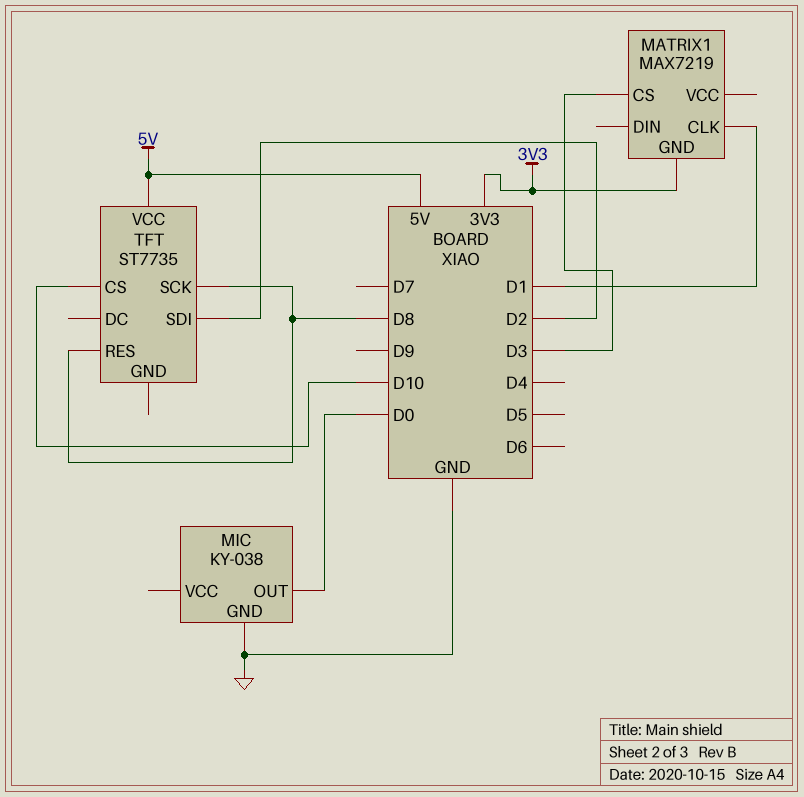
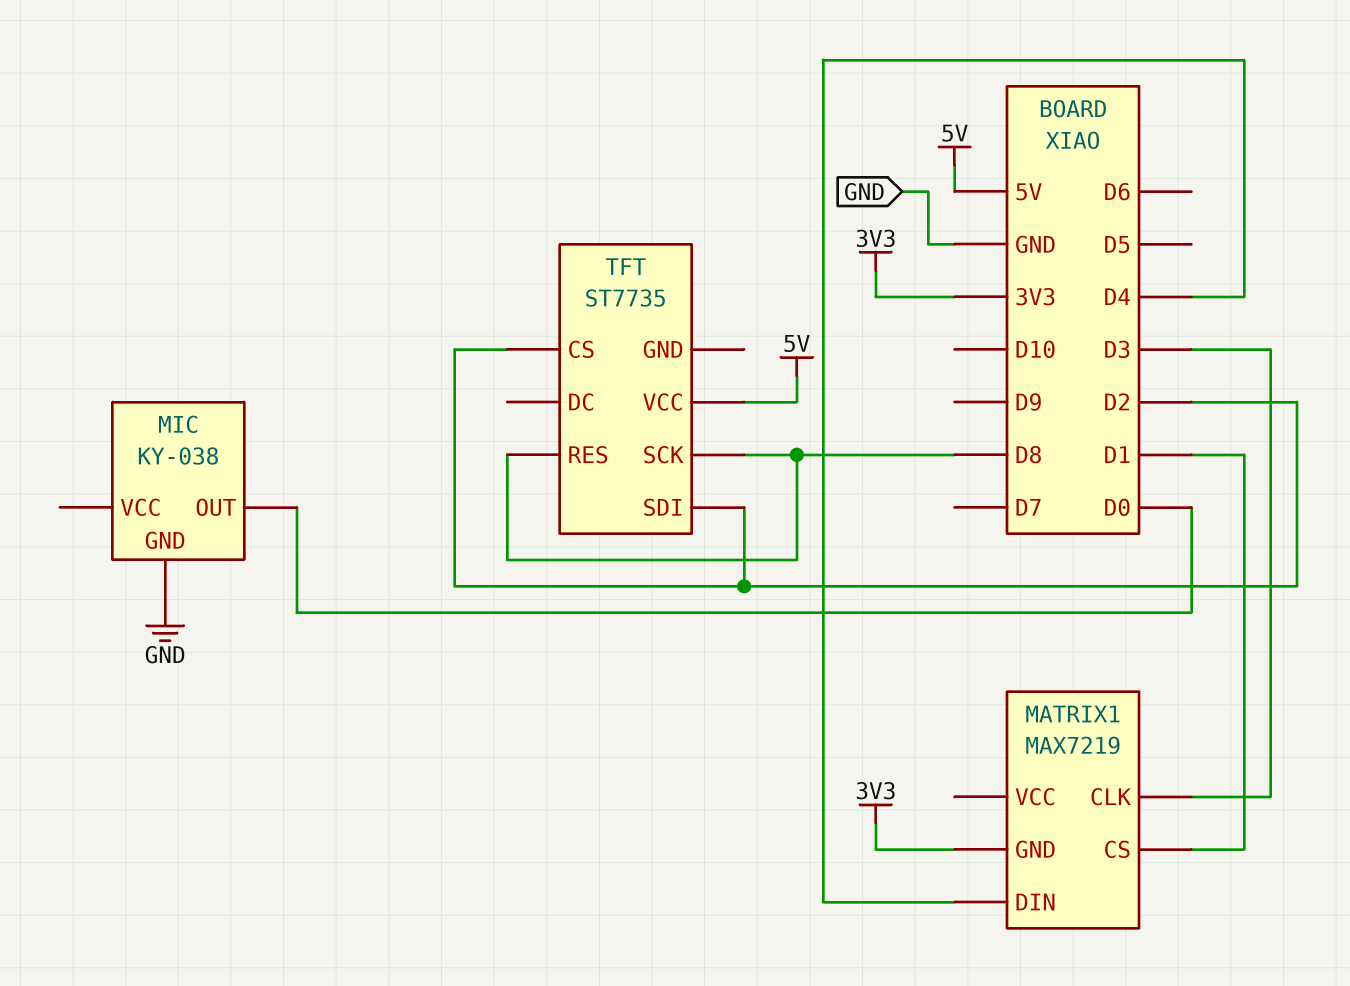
MATRIX1 pin CLK: D1 -> D3
MATRIX1 pin CS: D3 -> D1
MATRIX1 pin DIN: none -> D4
TFT pin CS: D10 -> D2

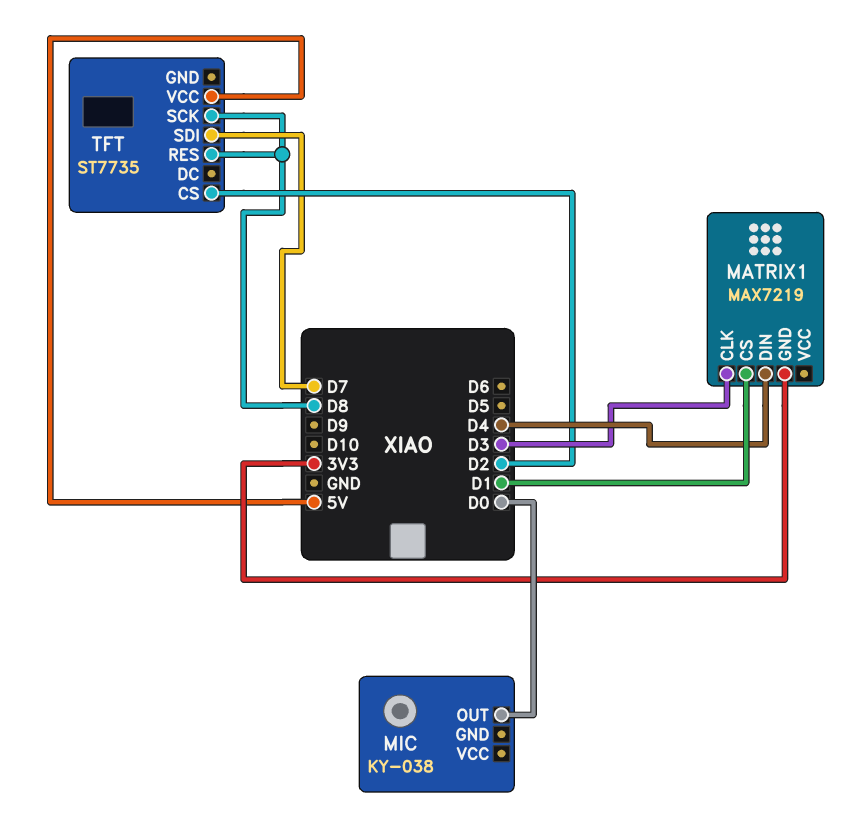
MIC pin GND: GND -> none
TFT pin SDI: D2 -> D7

